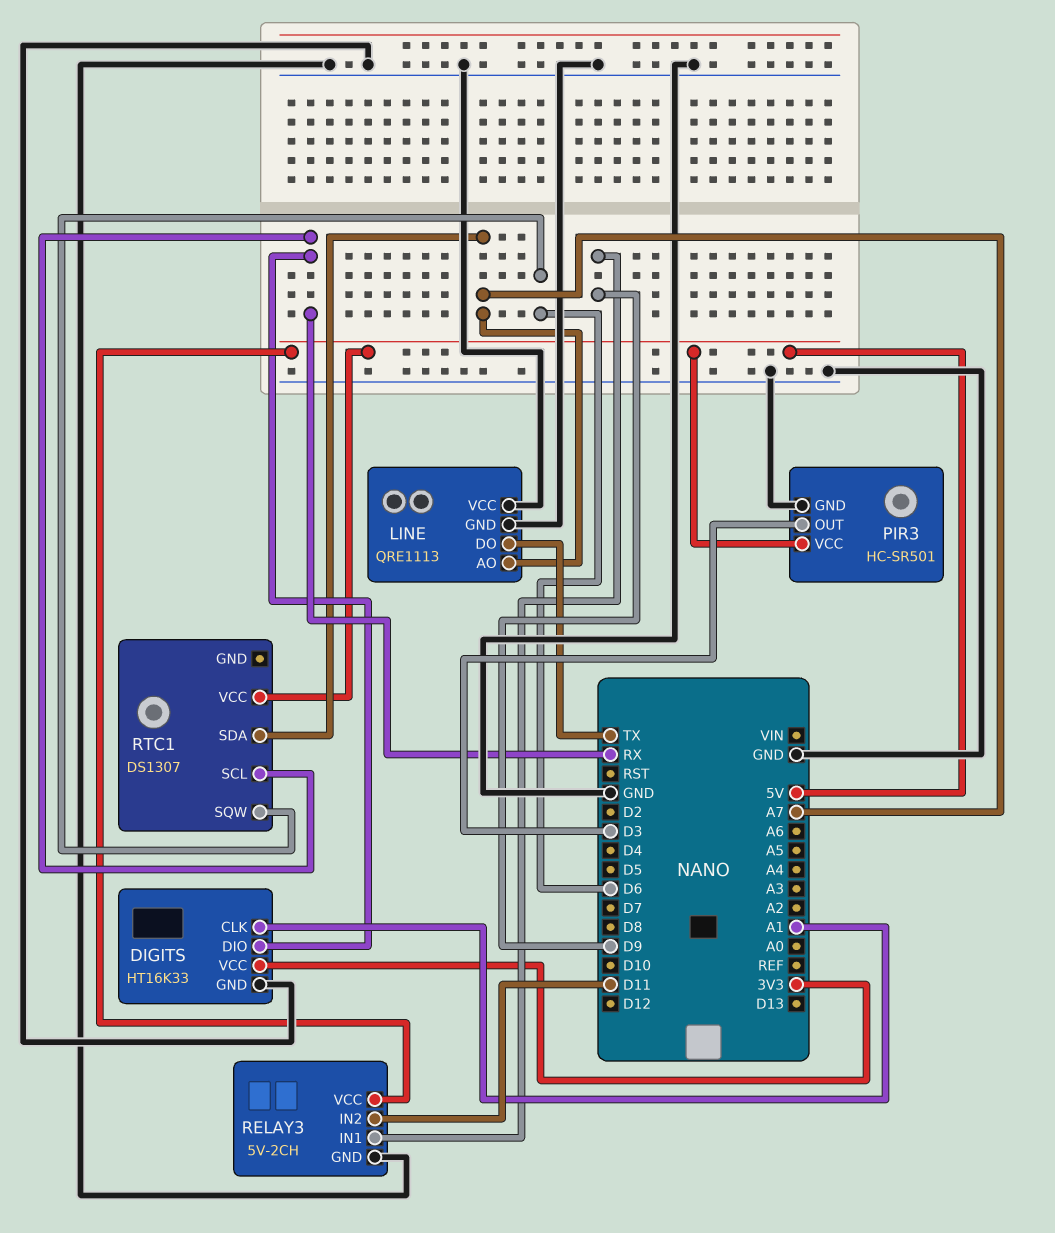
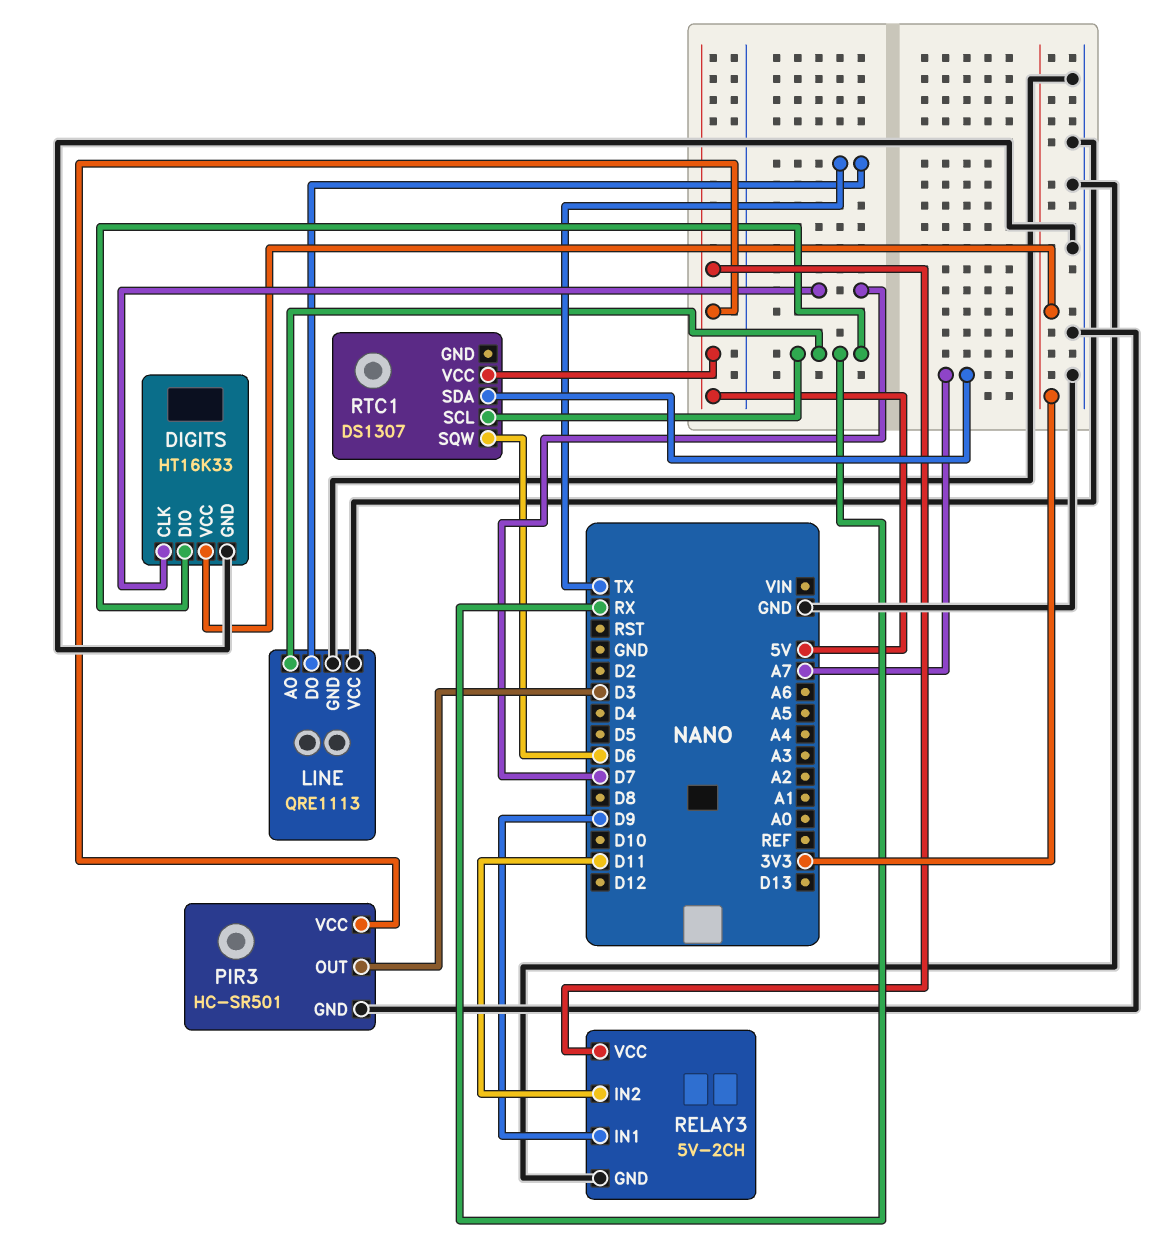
DIGITS pin CLK: A1 -> D7
LINE pin AO: A7 -> RX

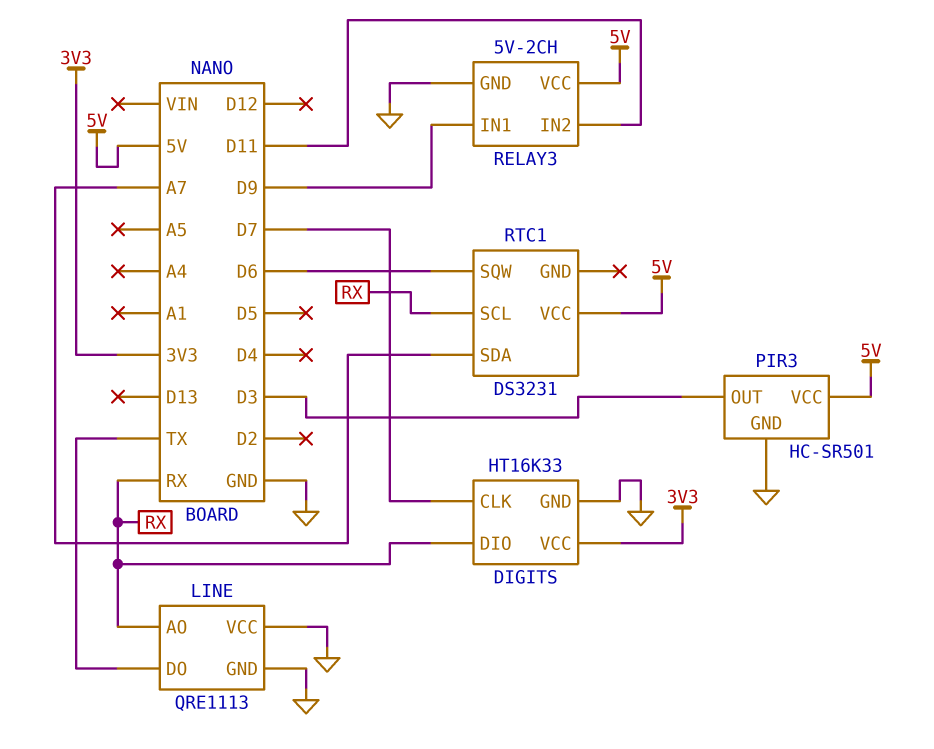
RTC1: DS1307 -> DS3231

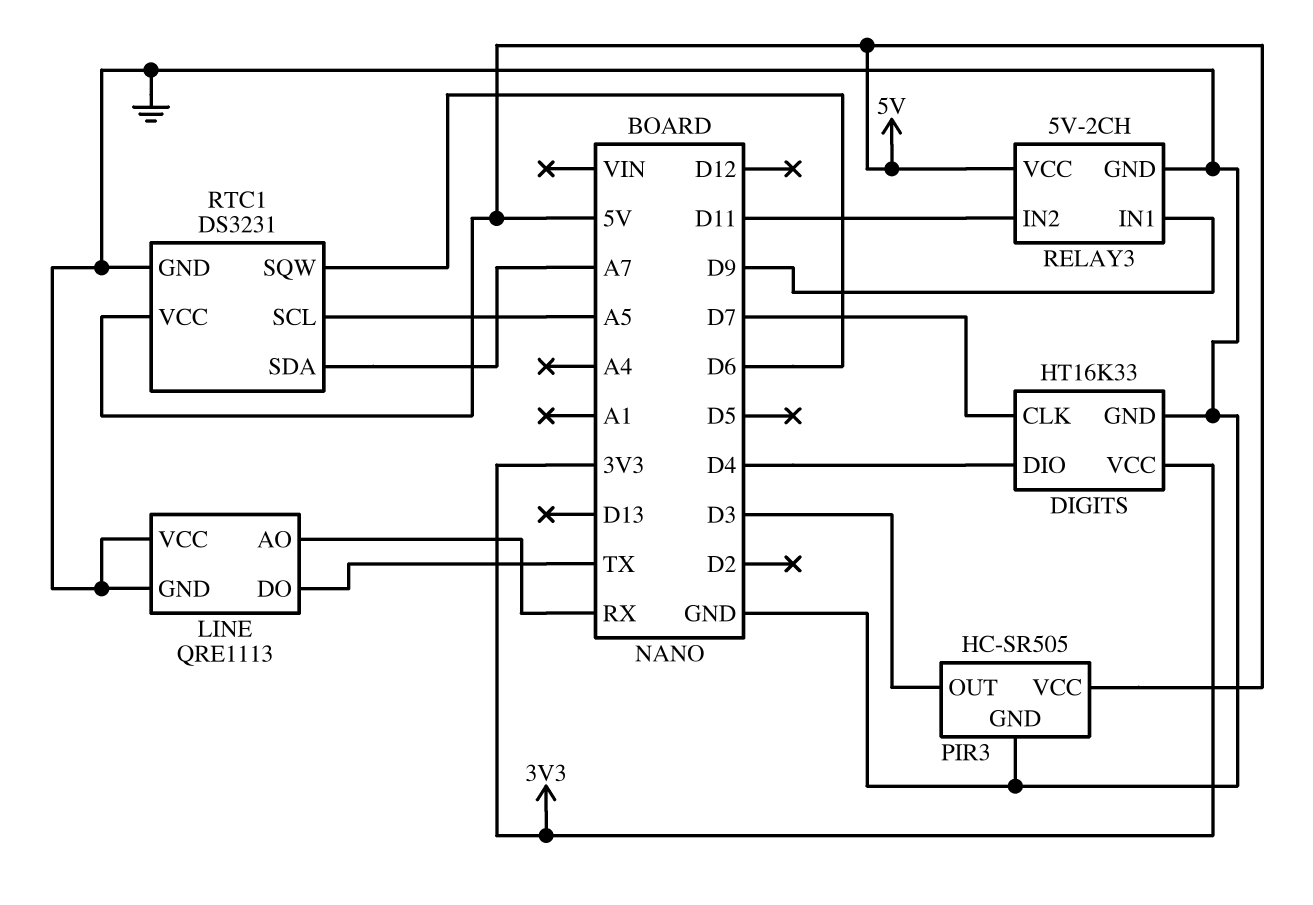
DIGITS pin DIO: RX -> D4
PIR3: HC-SR501 -> HC-SR505
RTC1 pin GND: none -> GND
RTC1 pin SCL: RX -> A5

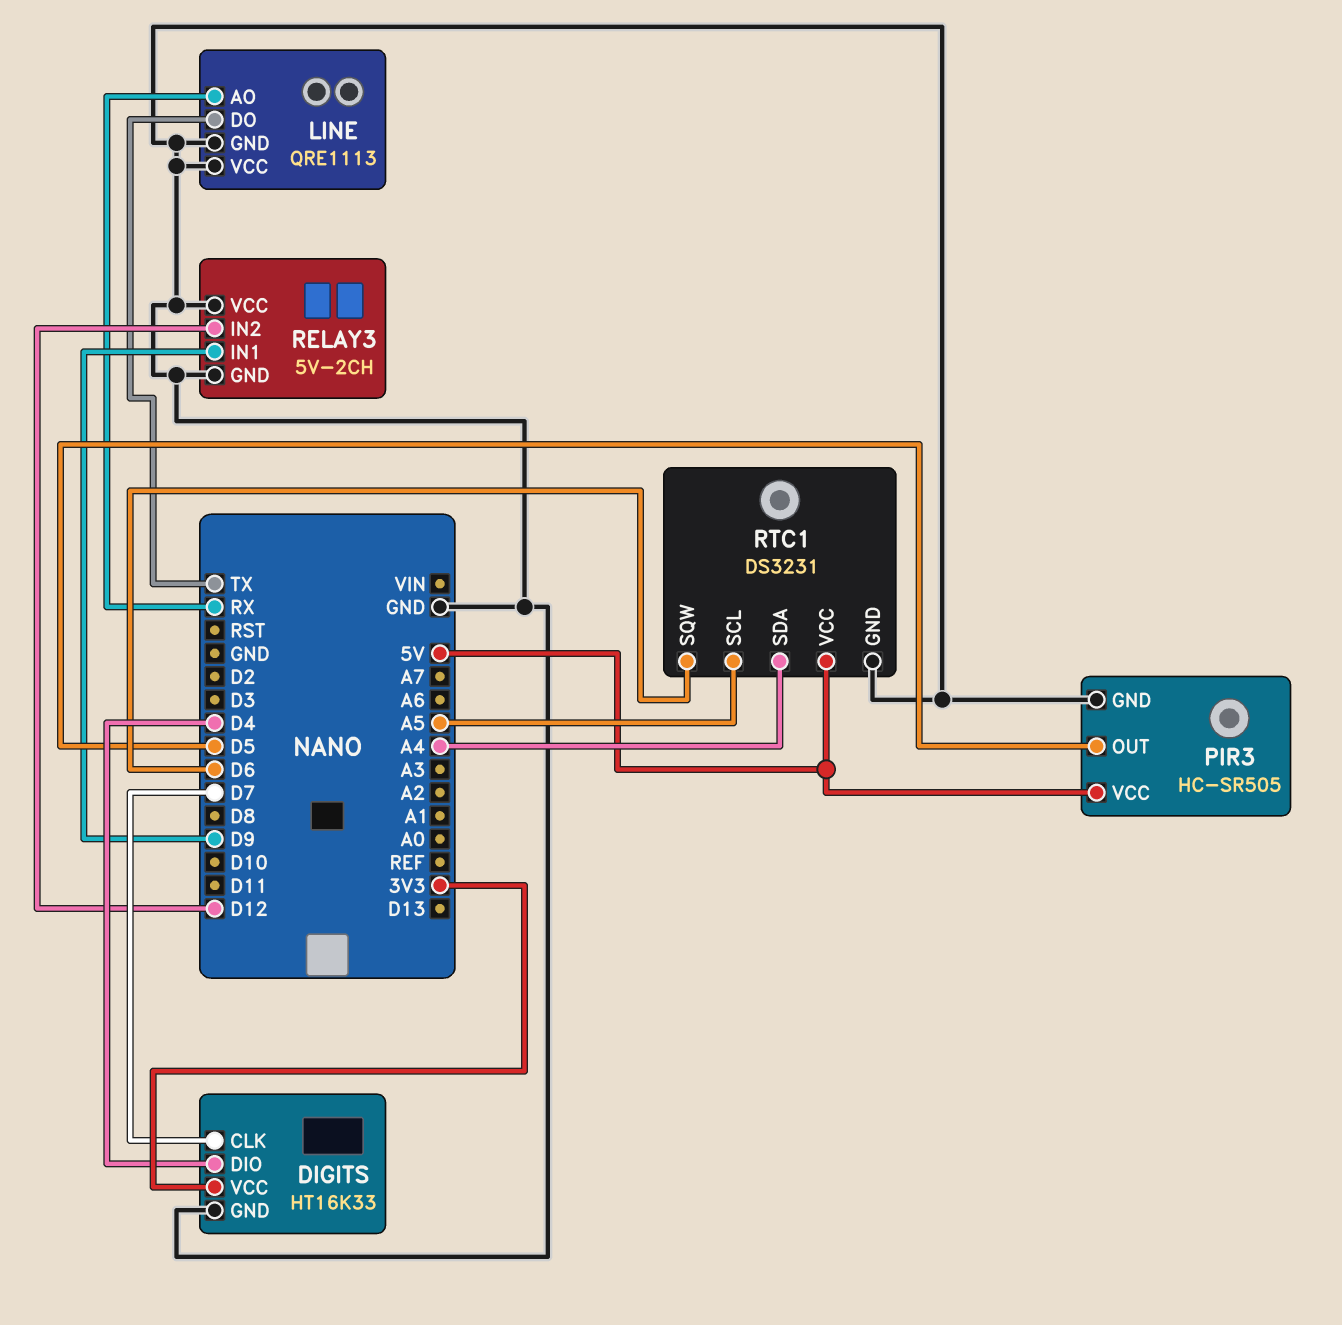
PIR3 pin OUT: D3 -> D5
RELAY3 pin IN2: D11 -> D12
RELAY3 pin VCC: 5V -> GND
RTC1 pin SDA: A7 -> A4

